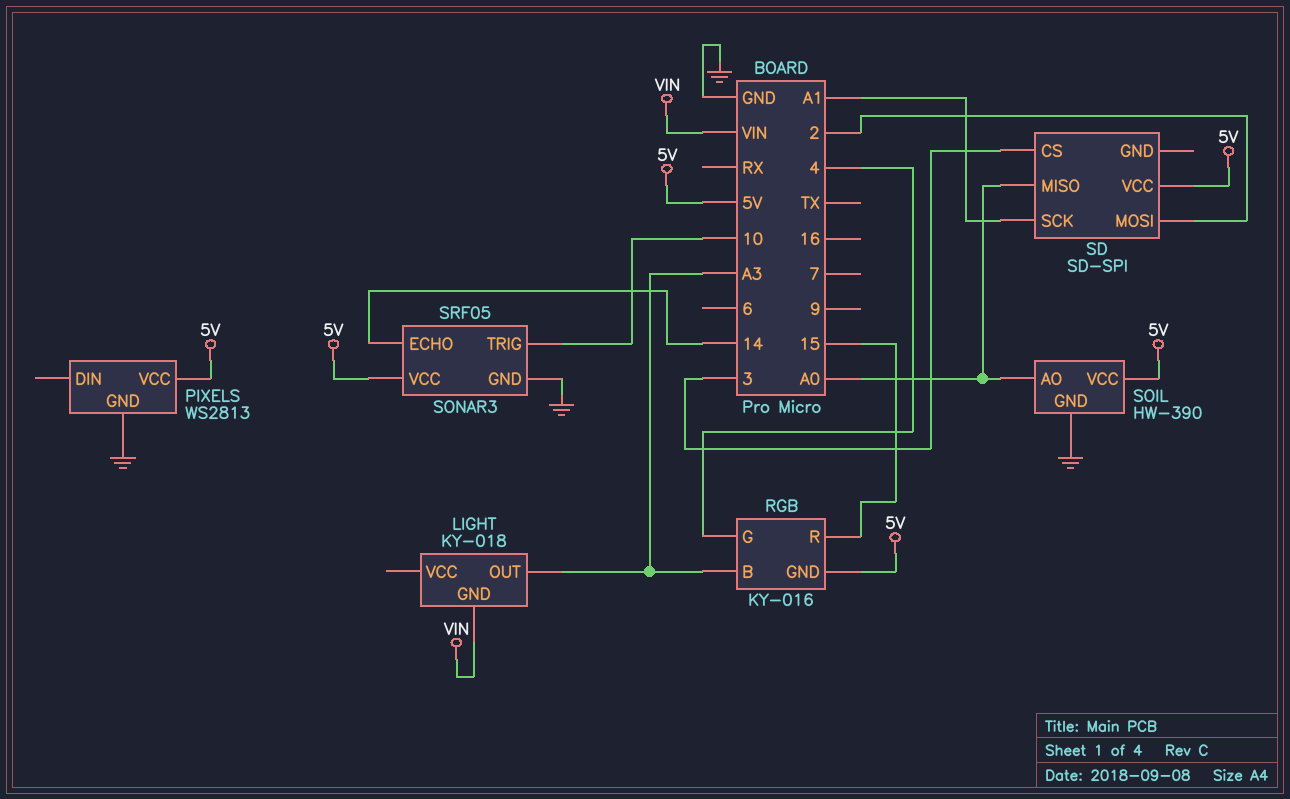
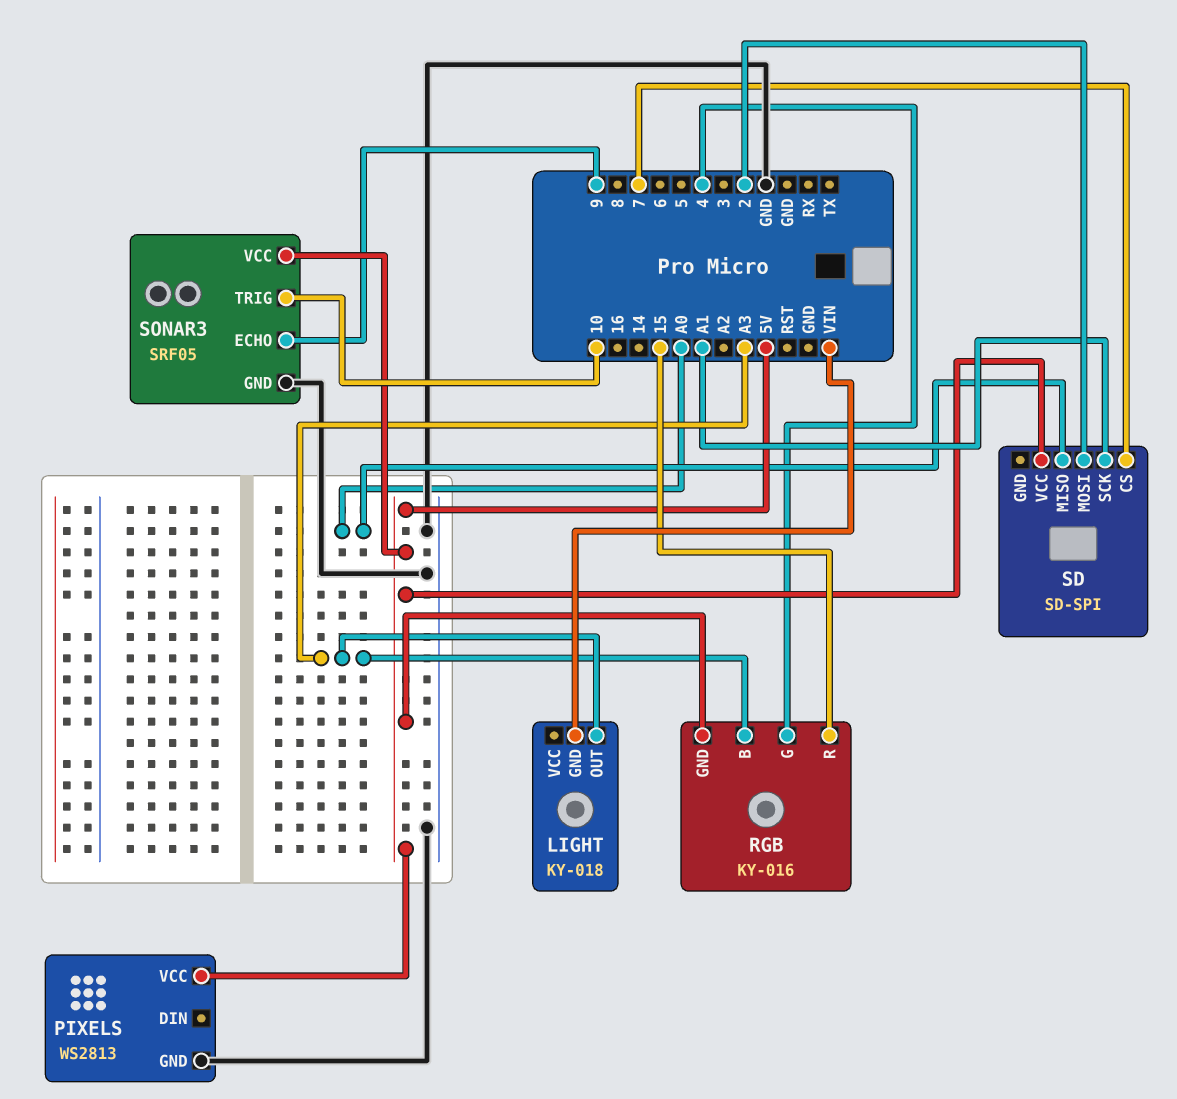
SD pin CS: 3 -> 7
SOIL: HW-390 -> none
SOIL pin AO: A0 -> none
SOIL pin GND: GND -> none
SOIL pin VCC: 5V -> none
SONAR3 pin ECHO: 14 -> 9

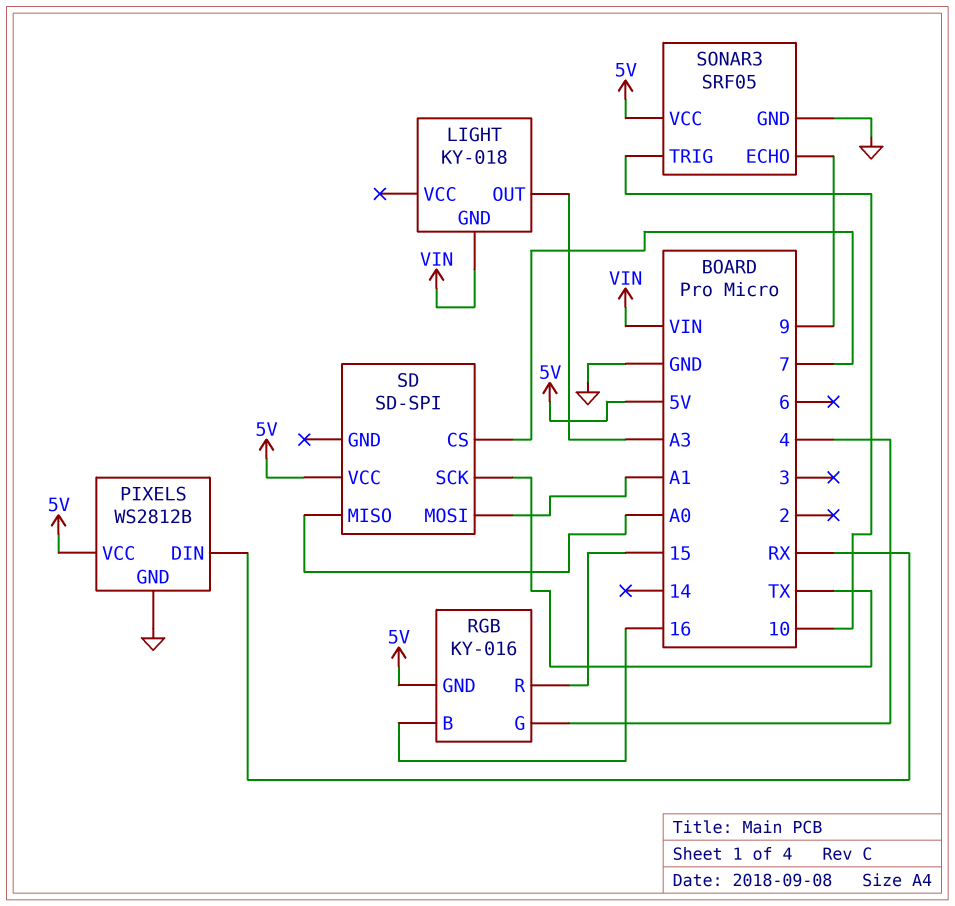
PIXELS: WS2813 -> WS2812B
PIXELS pin DIN: none -> RX
RGB pin B: A3 -> 16
SD pin MOSI: 2 -> A1
SD pin SCK: A1 -> TX

